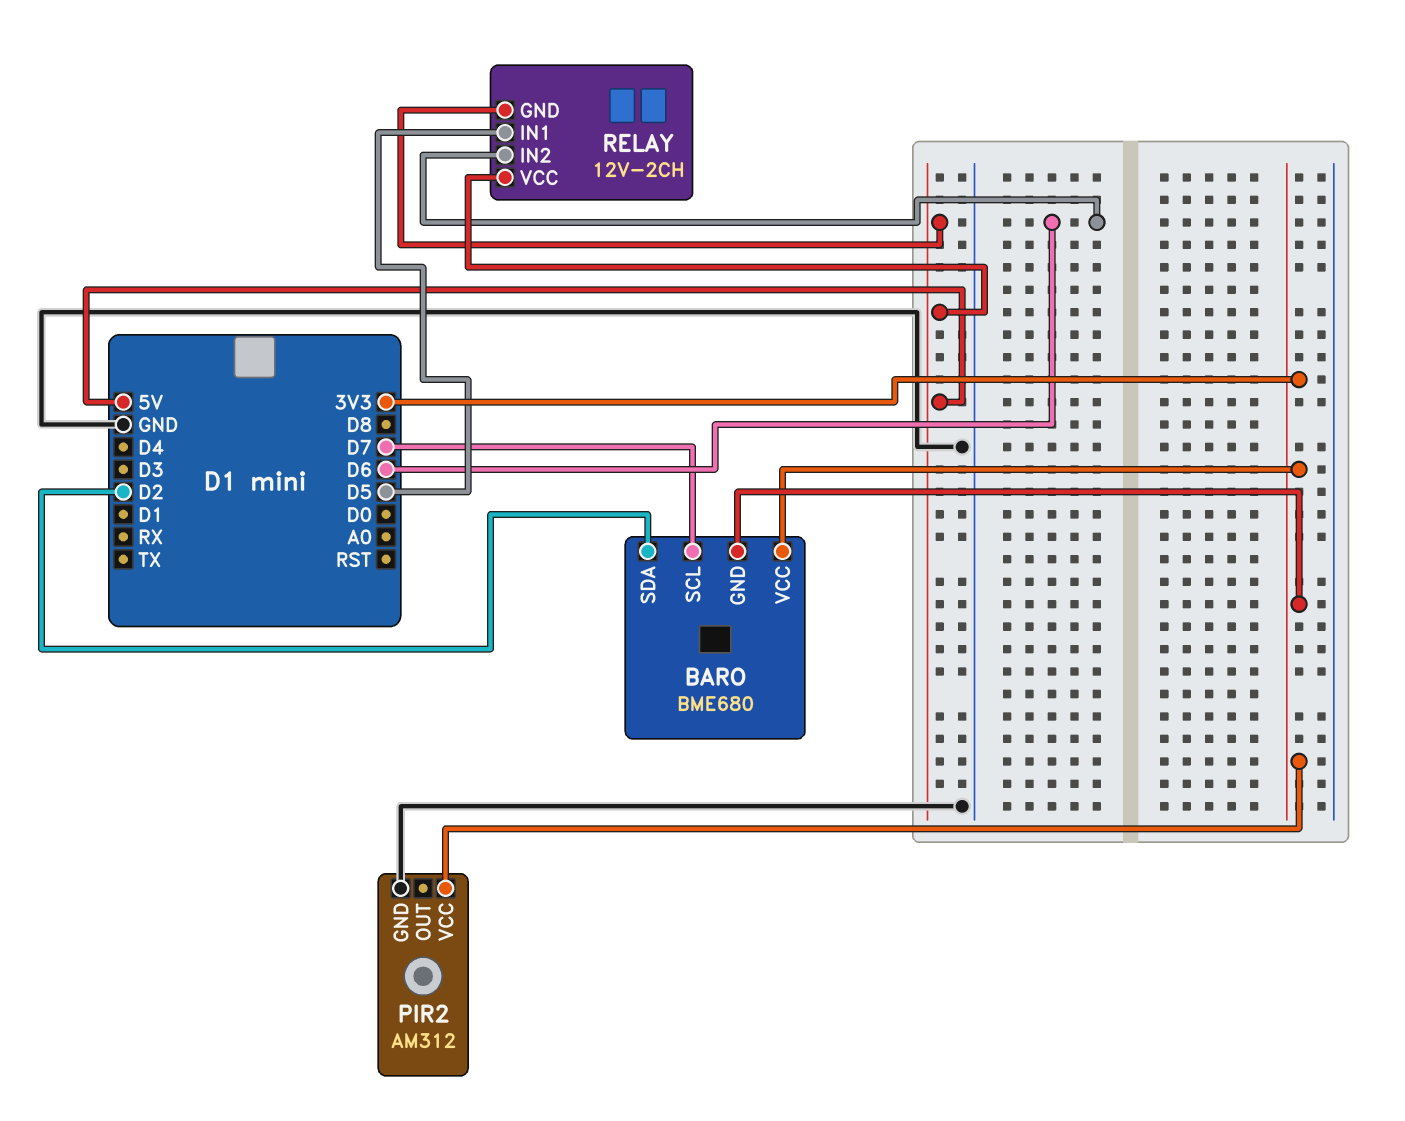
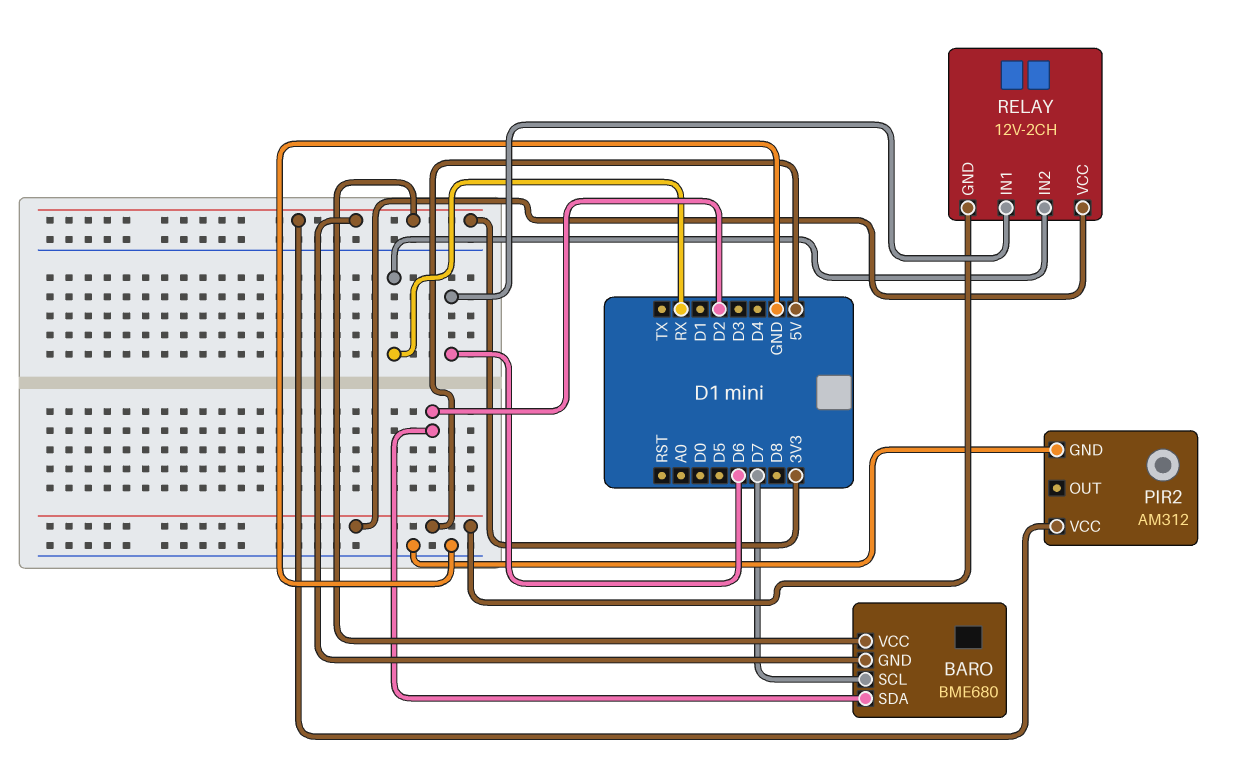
RELAY pin IN1: D5 -> D6
RELAY pin IN2: D6 -> RX

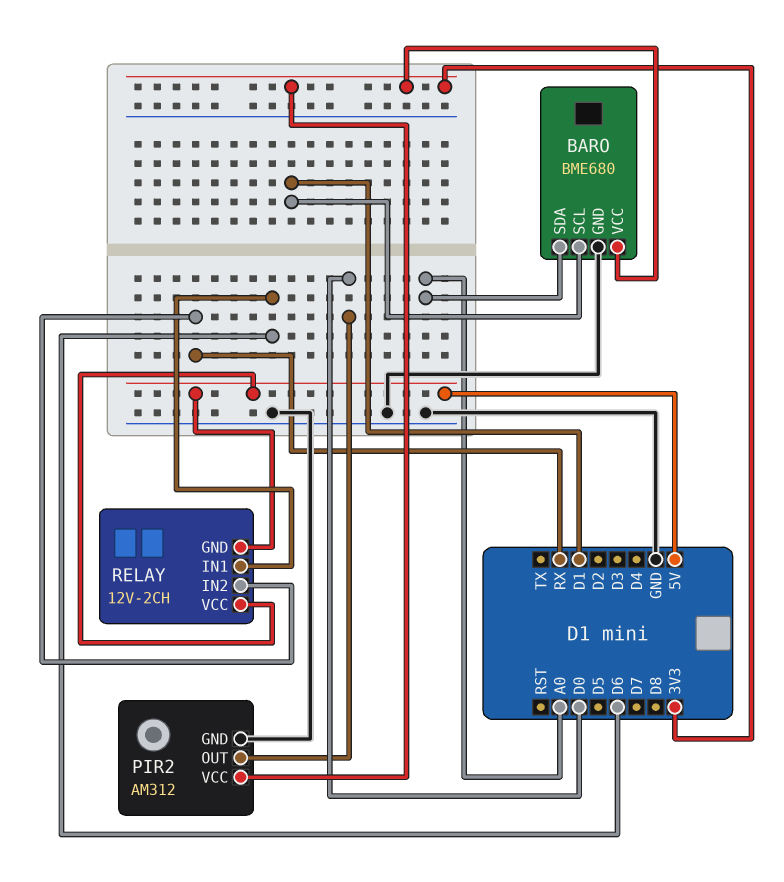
BARO pin GND: 3V3 -> GND
BARO pin SCL: D7 -> D1
BARO pin SDA: D2 -> A0
PIR2 pin OUT: none -> D0

